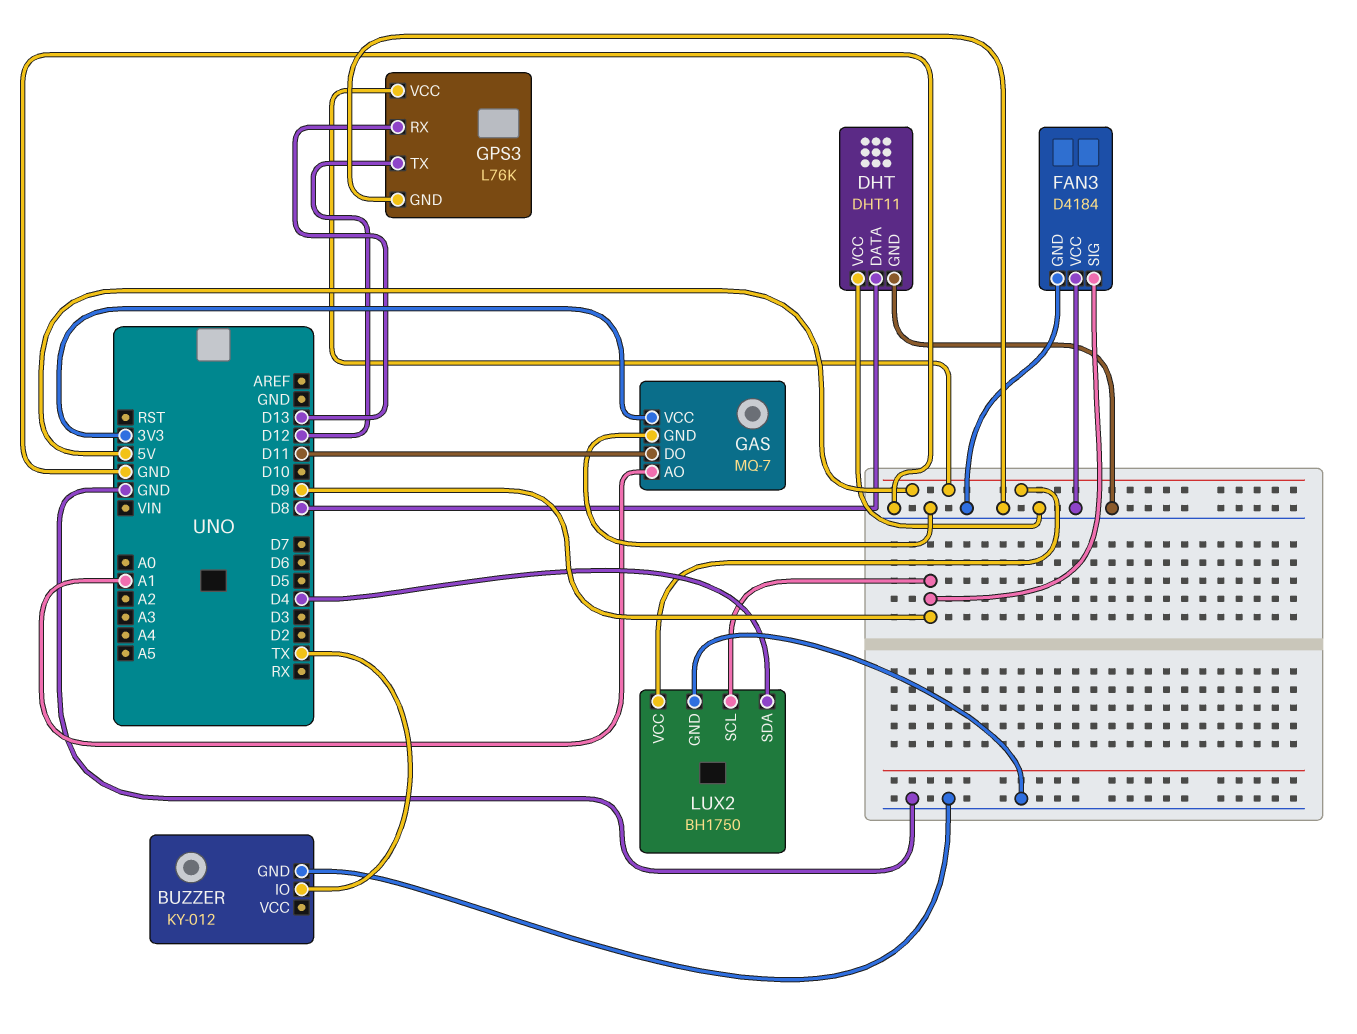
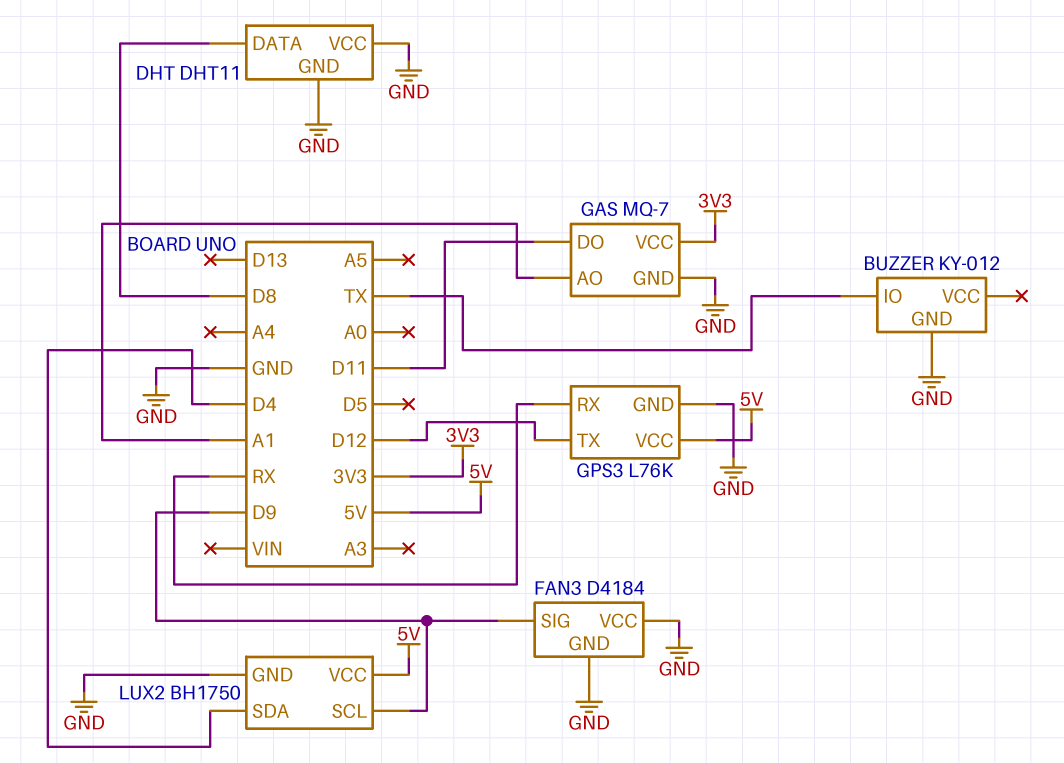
GPS3 pin RX: D13 -> RX

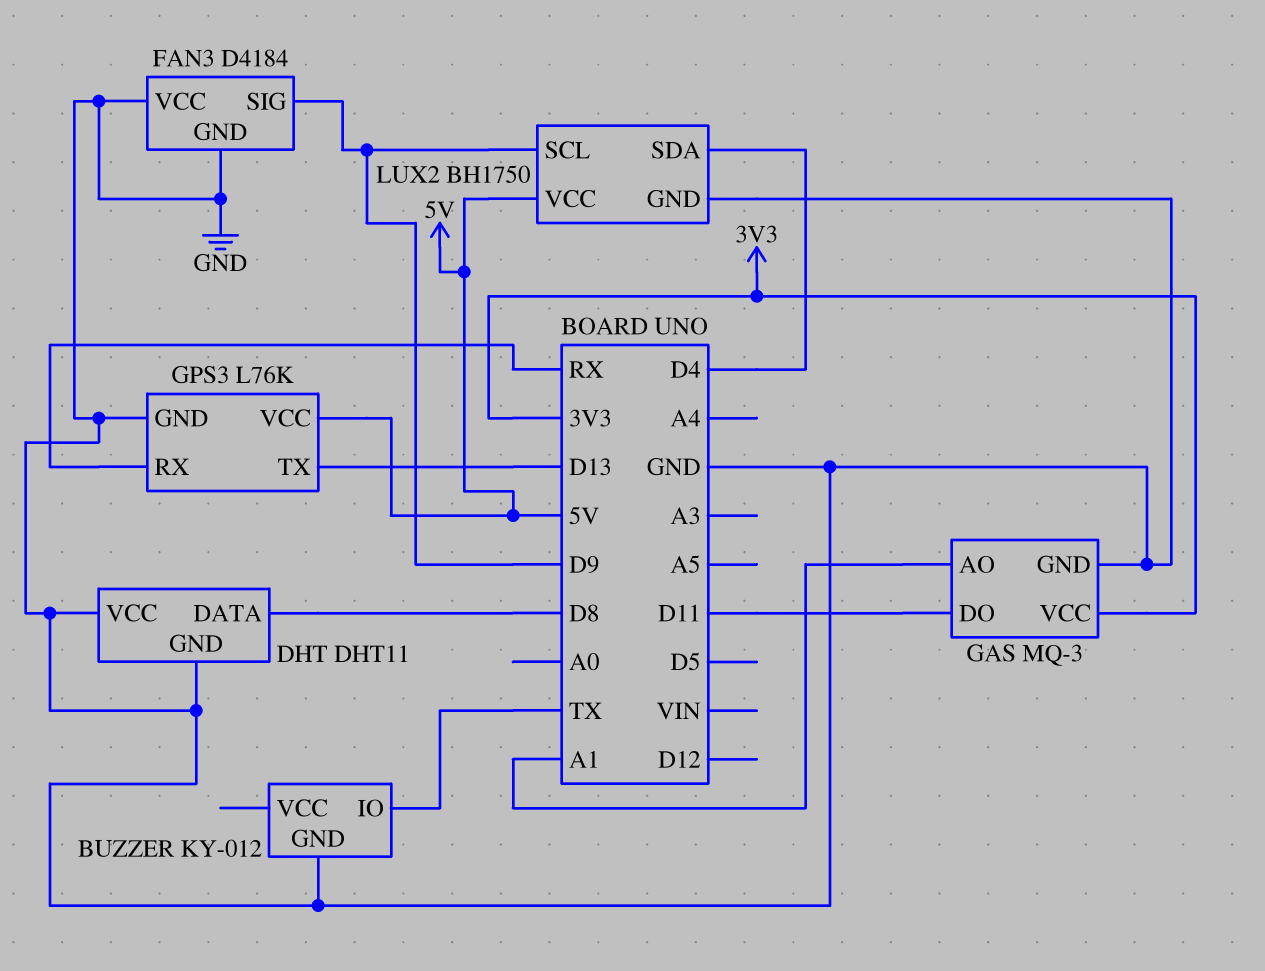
GAS: MQ-7 -> MQ-3
GPS3 pin TX: D12 -> D13

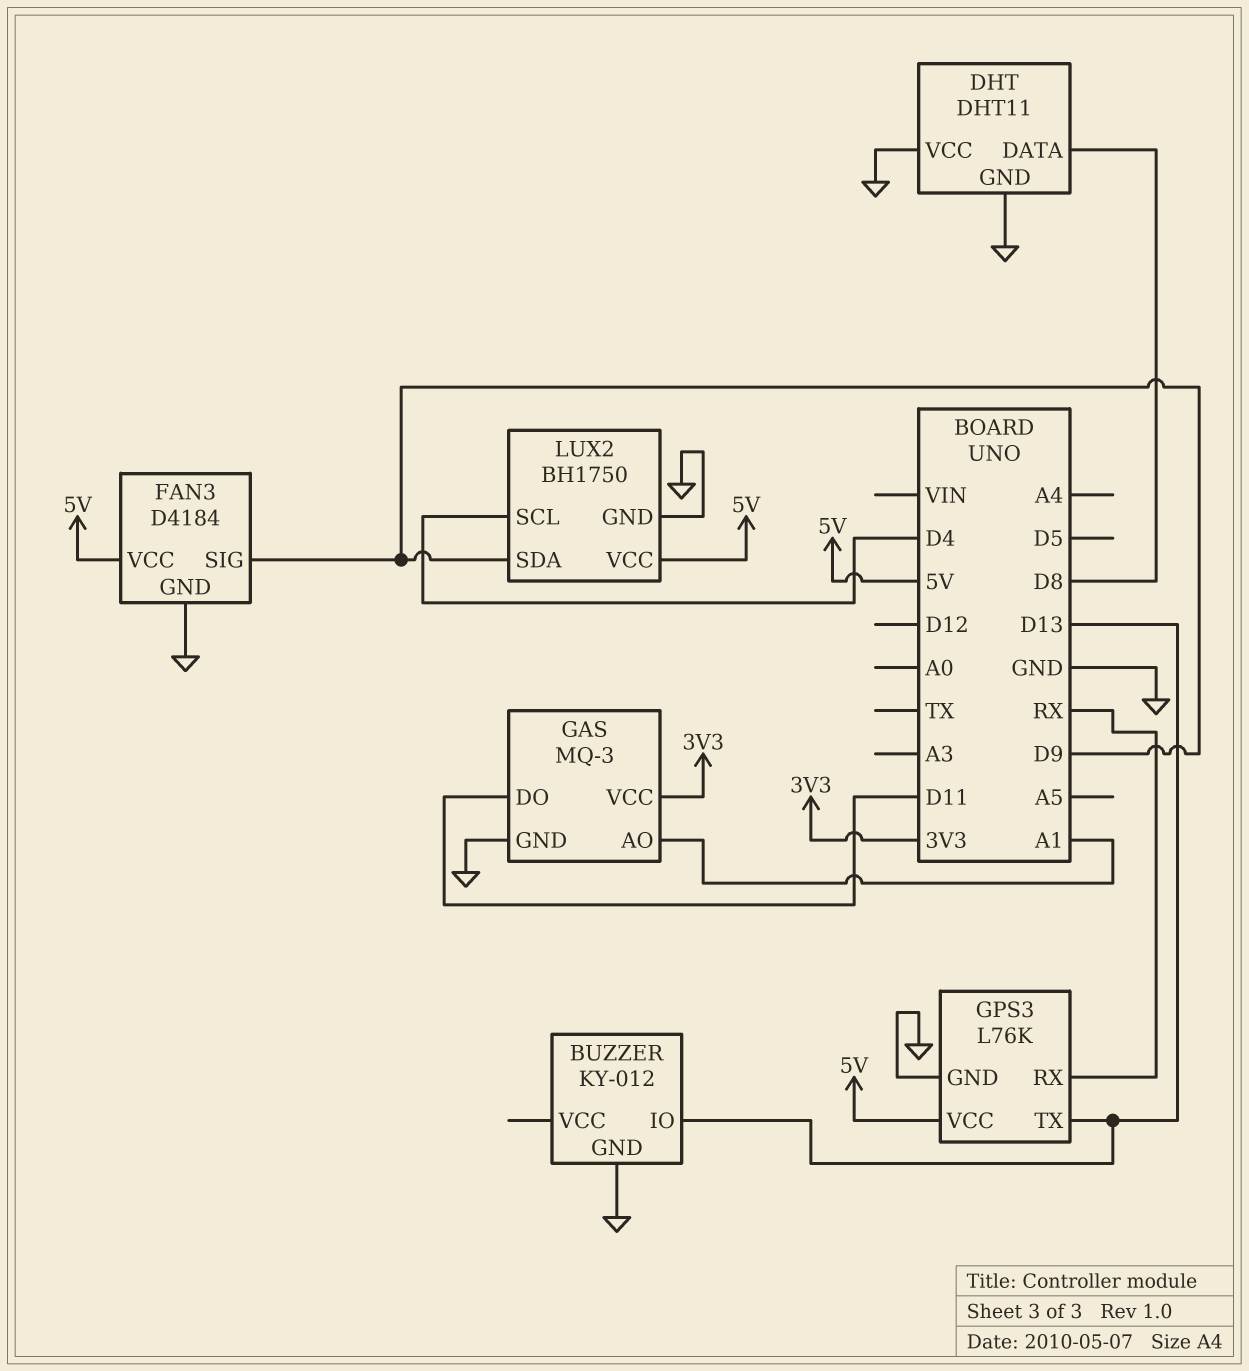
BUZZER pin IO: TX -> D13
FAN3 pin VCC: GND -> 5V
LUX2 pin SCL: D9 -> D4
LUX2 pin SDA: D4 -> D9

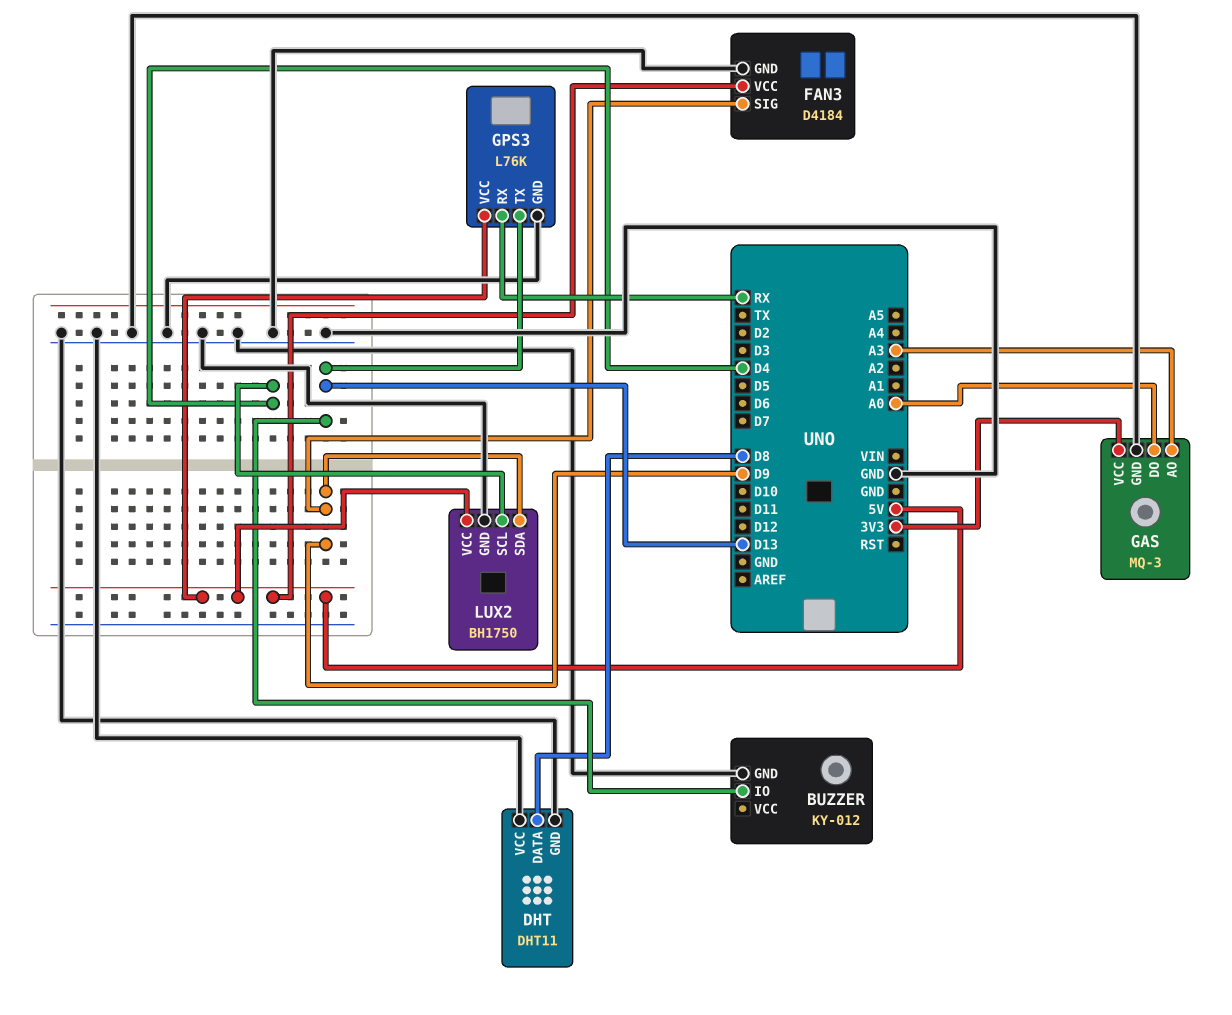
GAS pin AO: A1 -> A3
GAS pin DO: D11 -> A0

